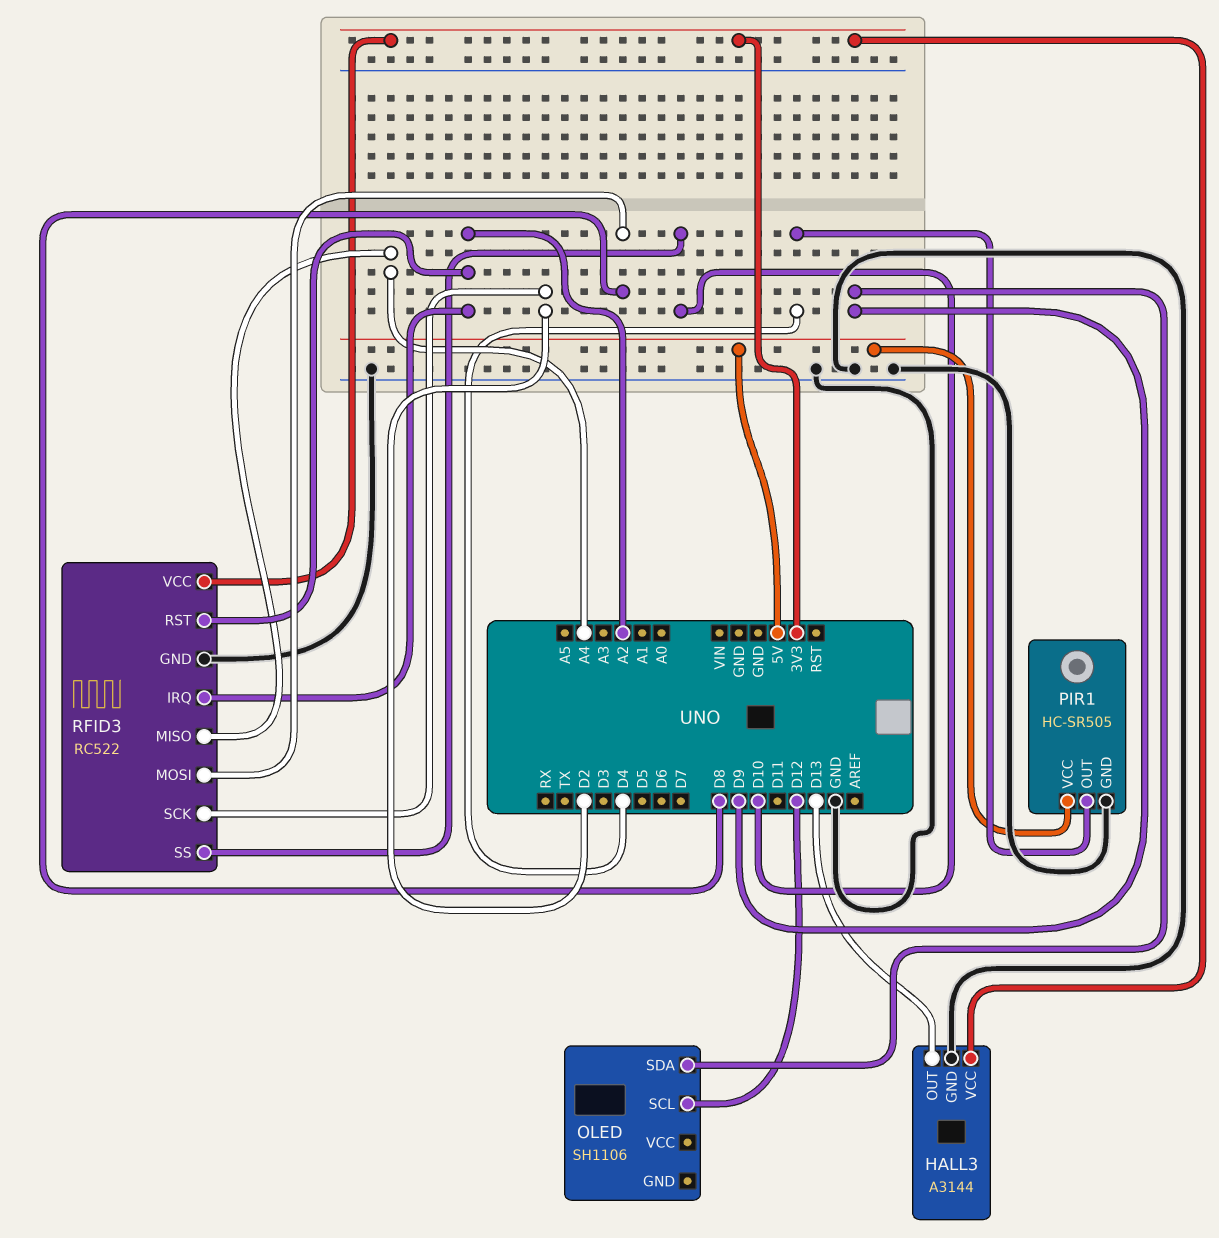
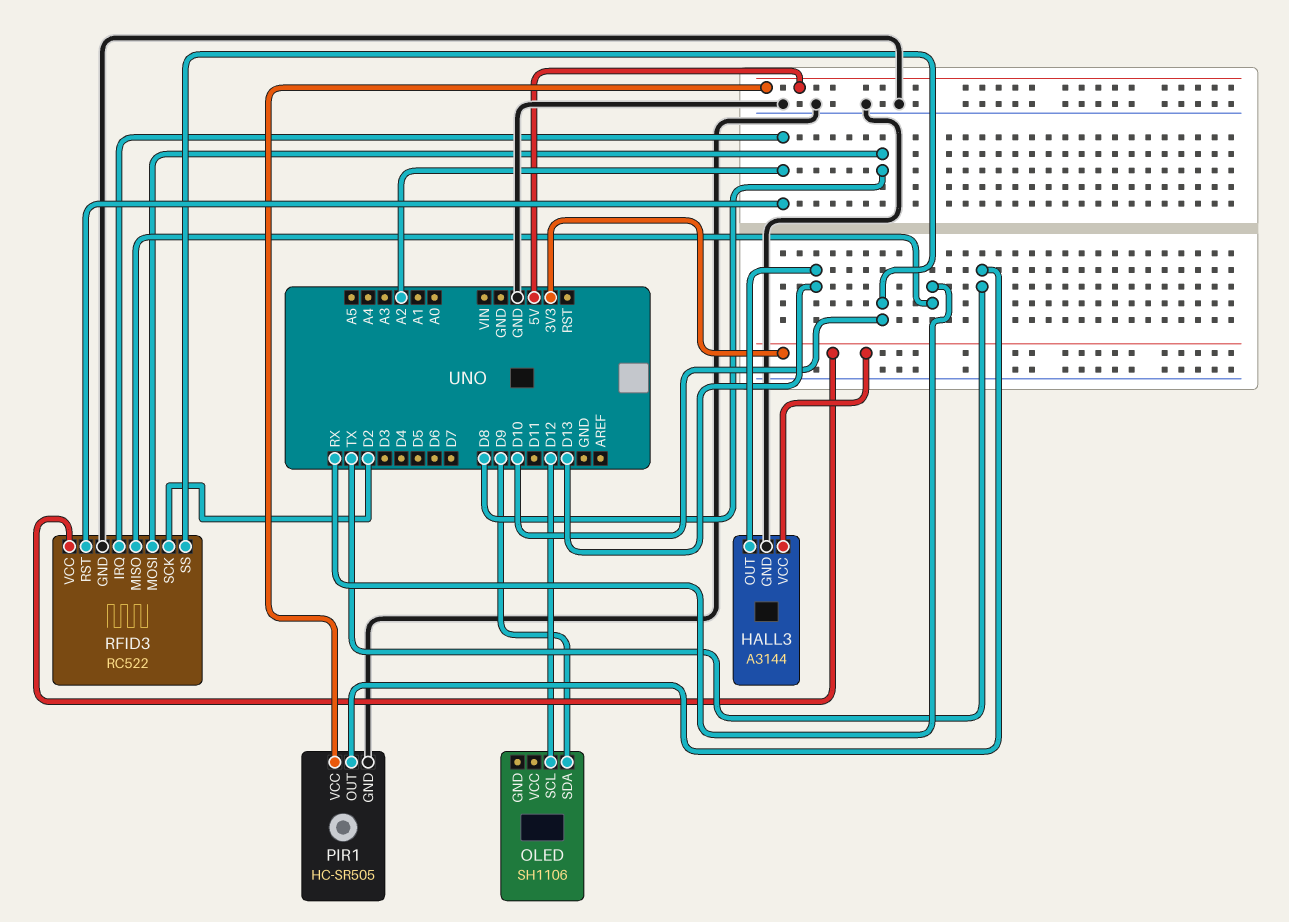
PIR1 pin OUT: D4 -> TX
RFID3 pin MISO: A4 -> RX

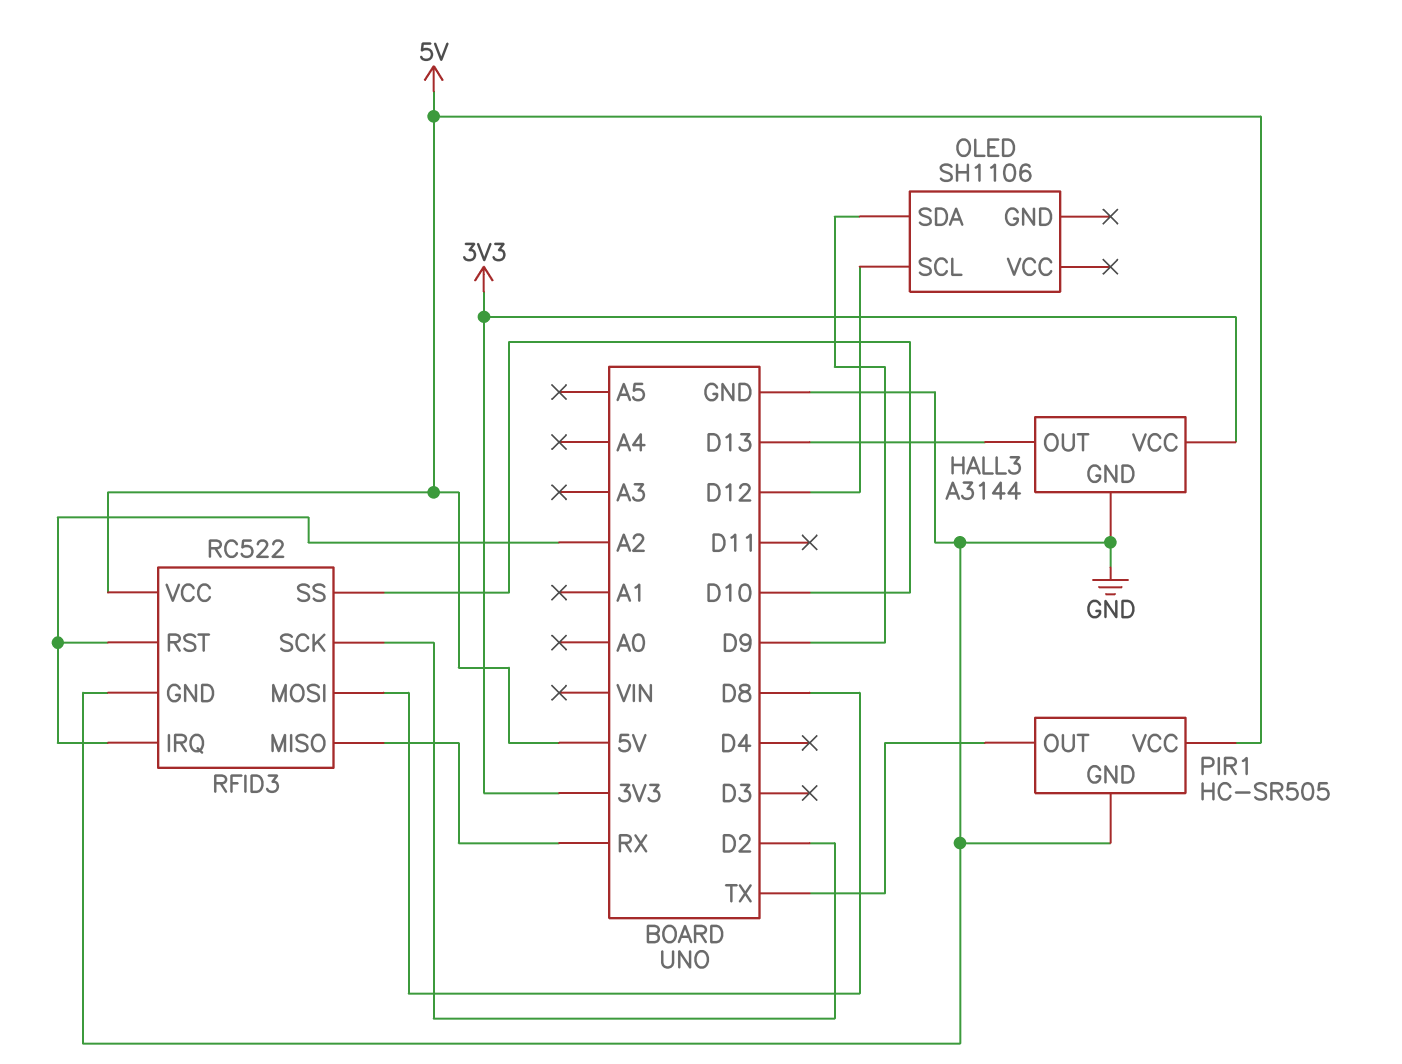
RFID3 pin VCC: 3V3 -> 5V

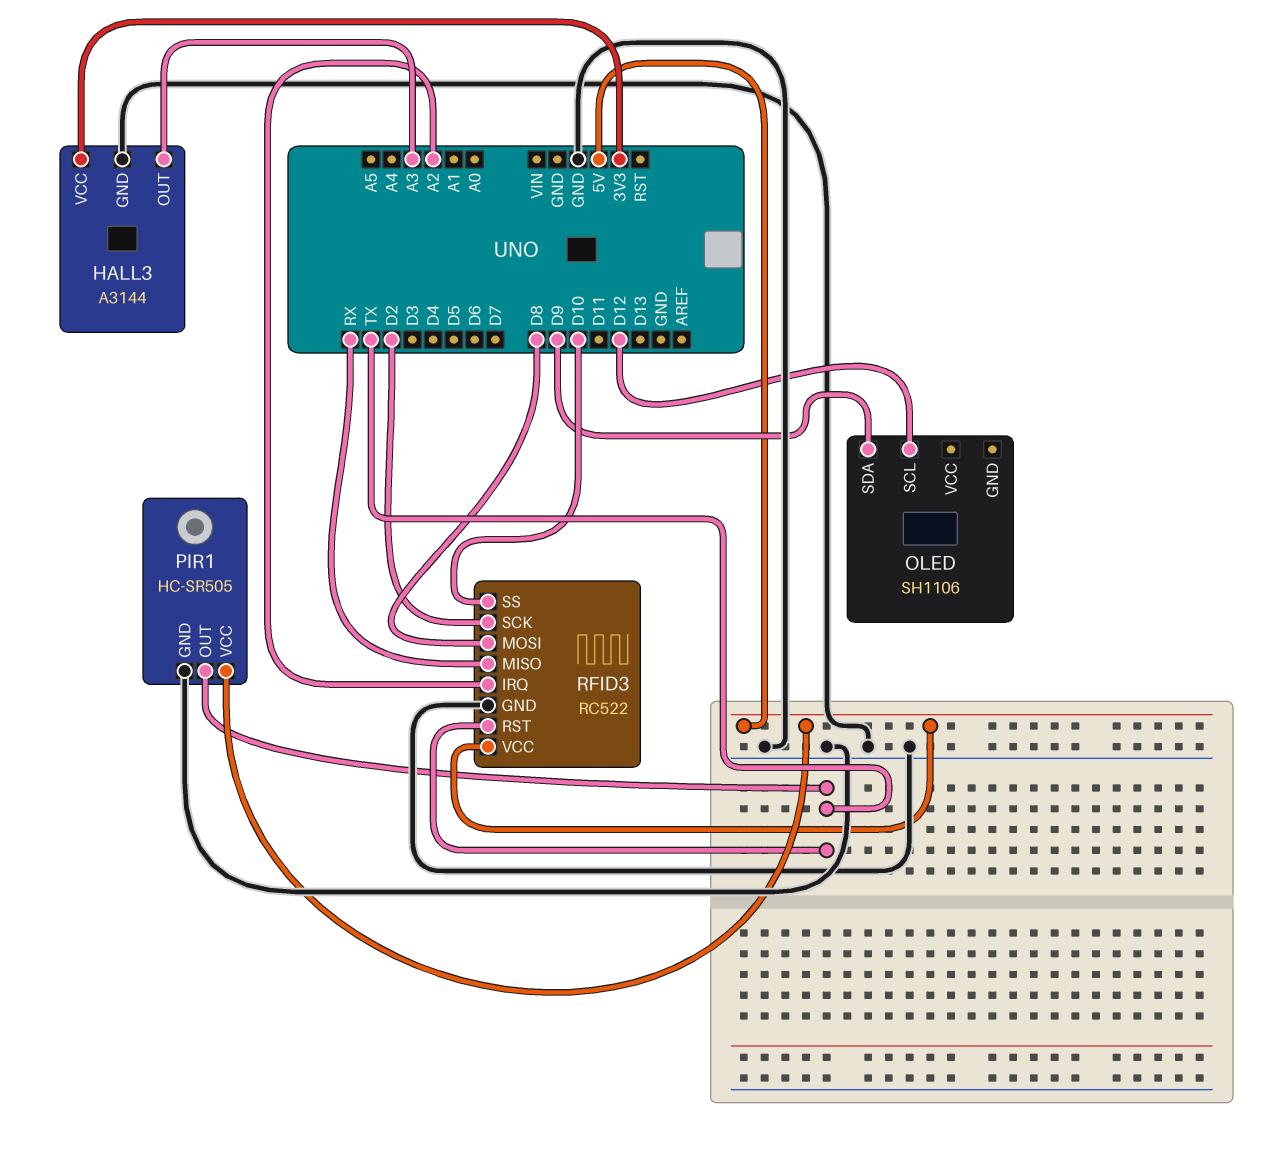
HALL3 pin OUT: D13 -> A3
RFID3 pin RST: A2 -> TX

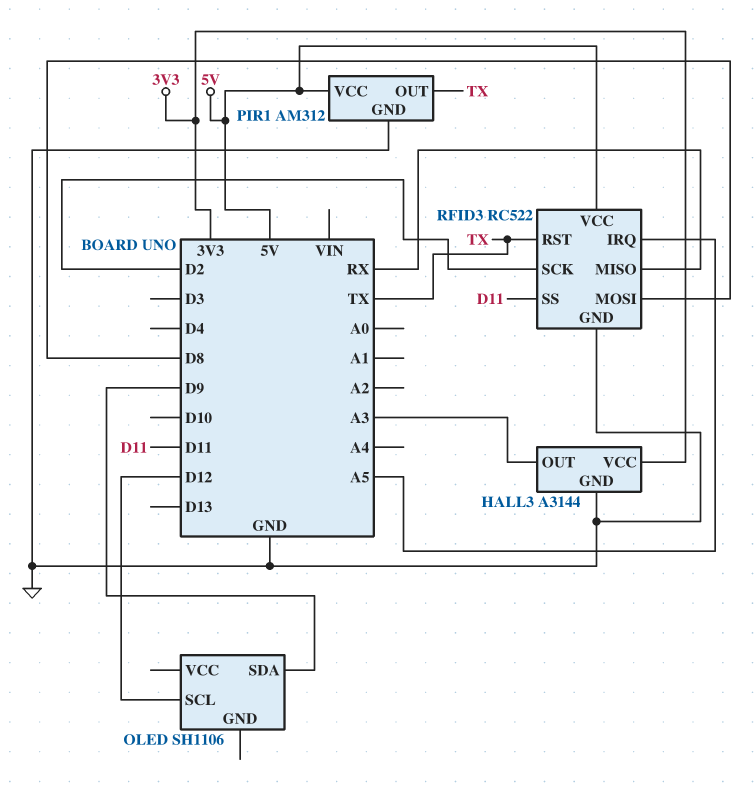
PIR1: HC-SR505 -> AM312
RFID3 pin IRQ: A2 -> A5
RFID3 pin SS: D10 -> D11

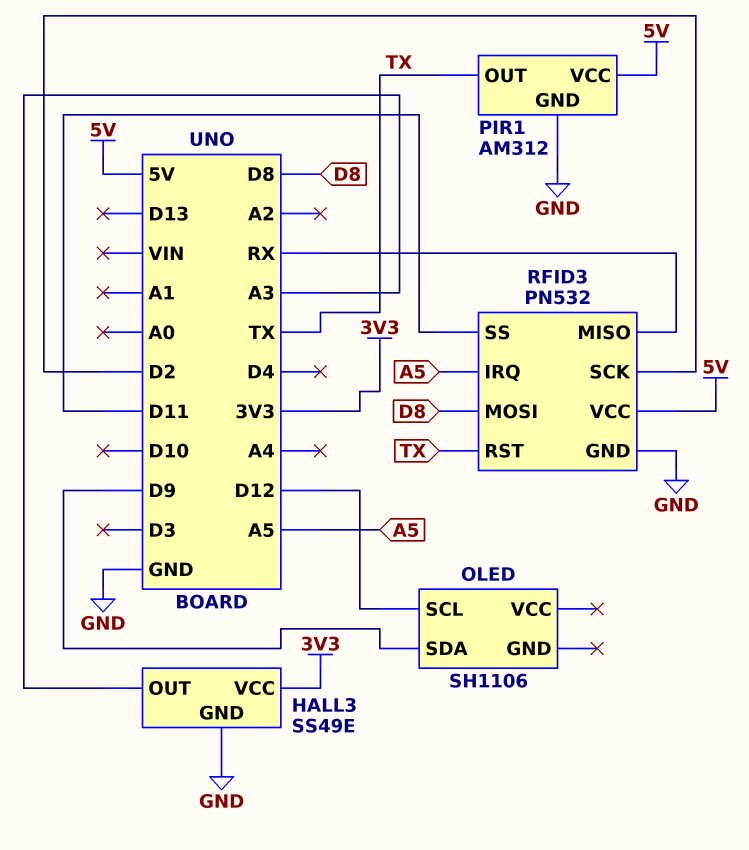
HALL3: A3144 -> SS49E
RFID3: RC522 -> PN532

